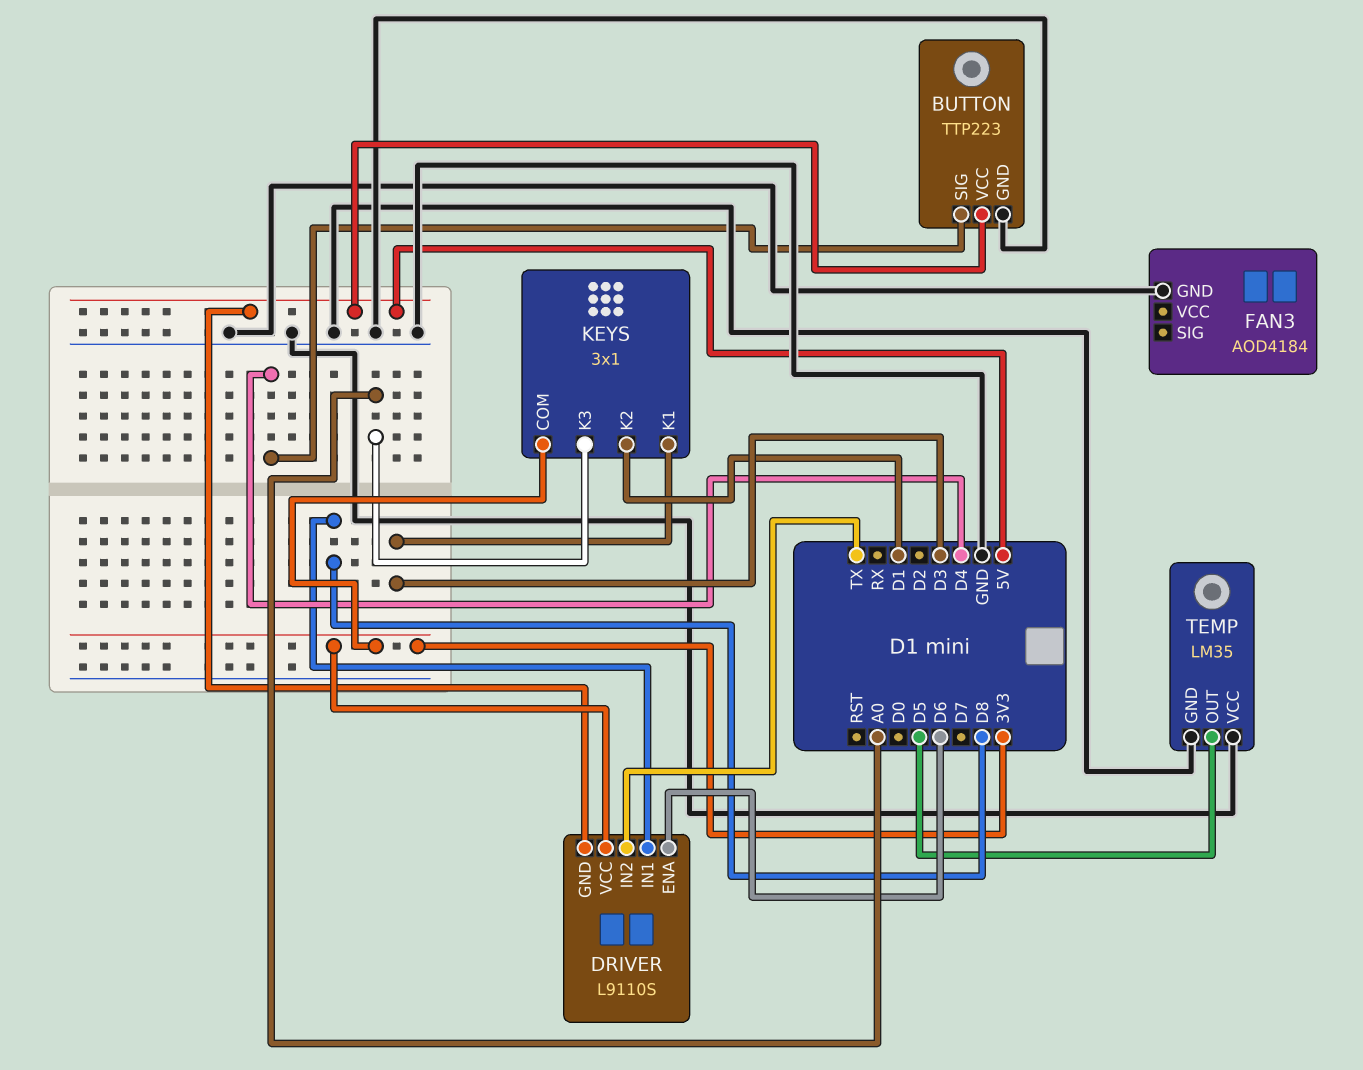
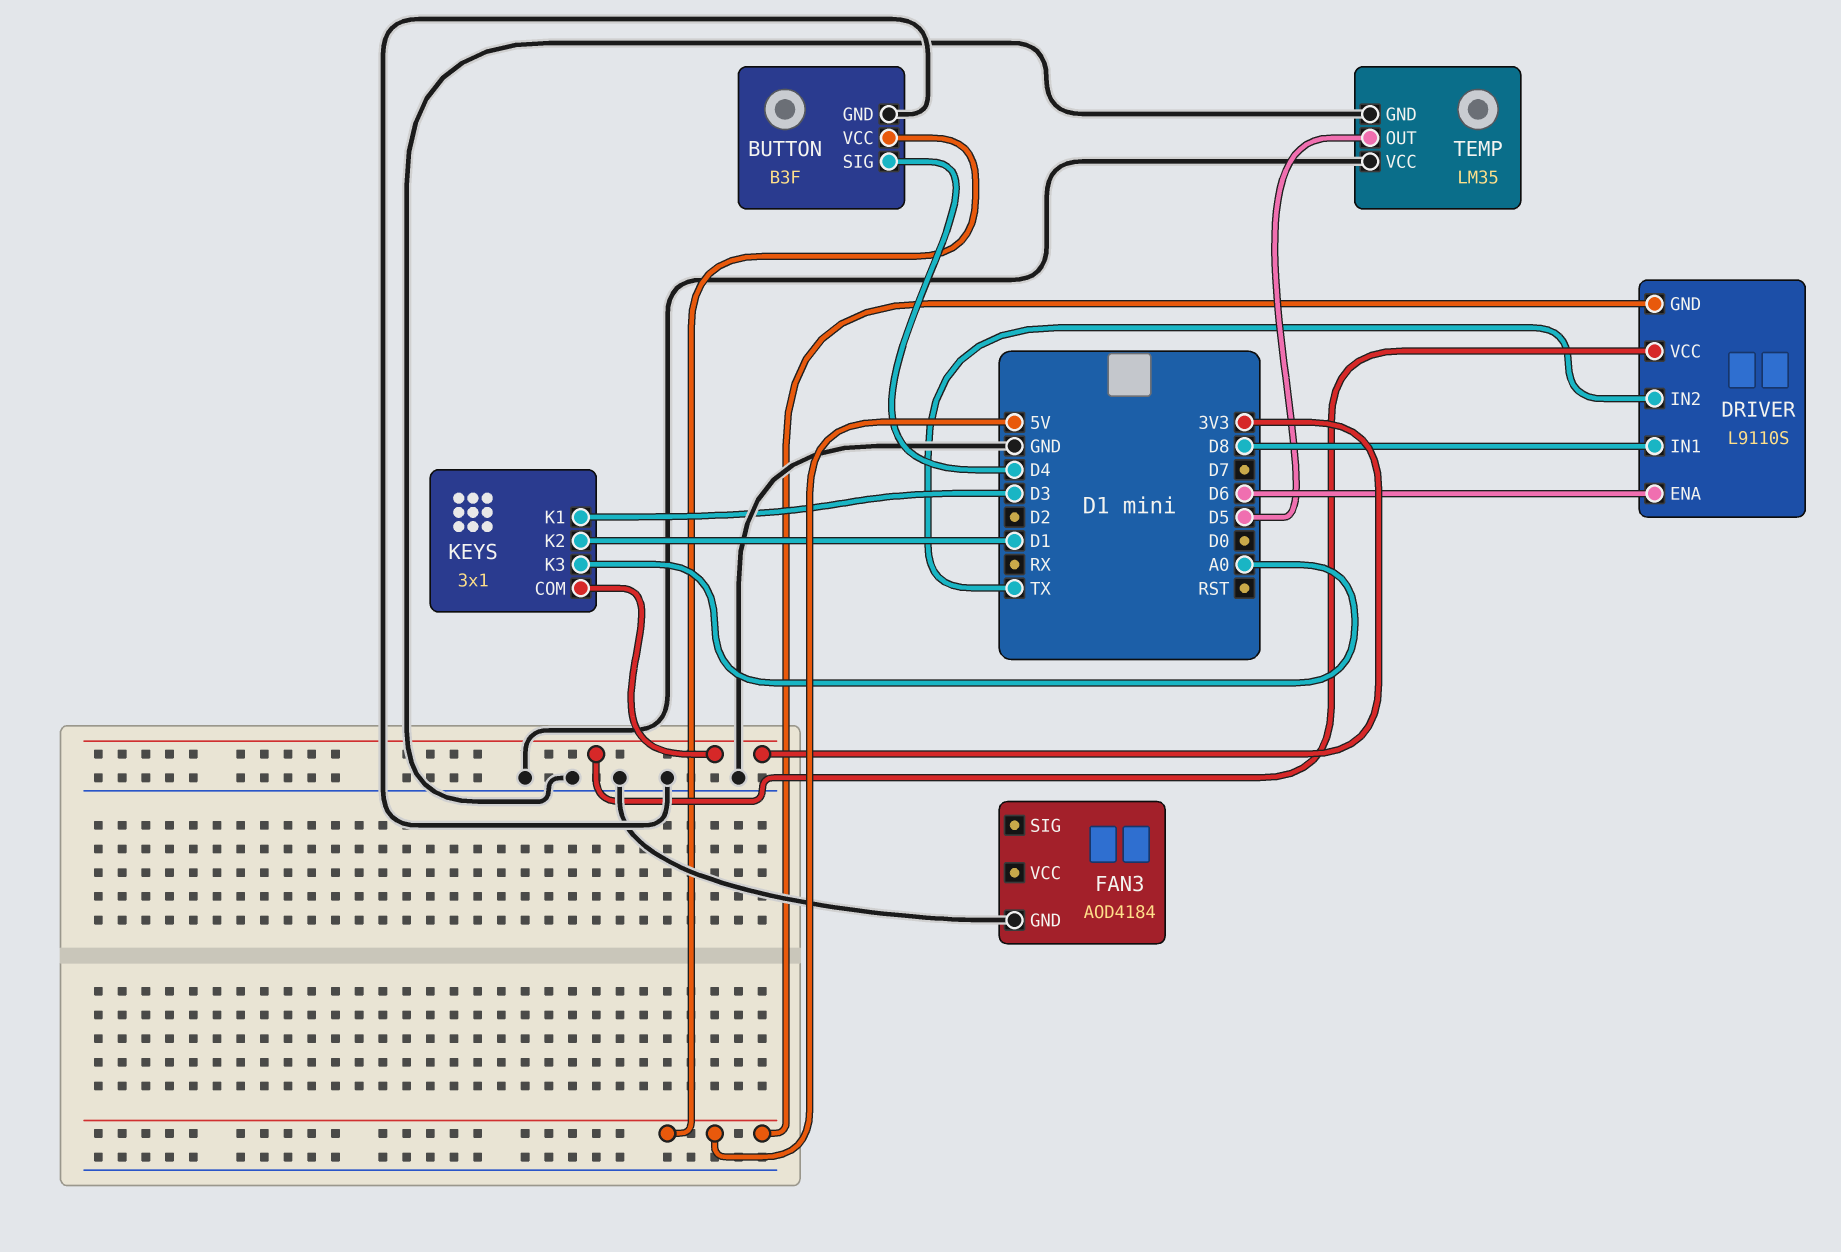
BUTTON: TTP223 -> B3F

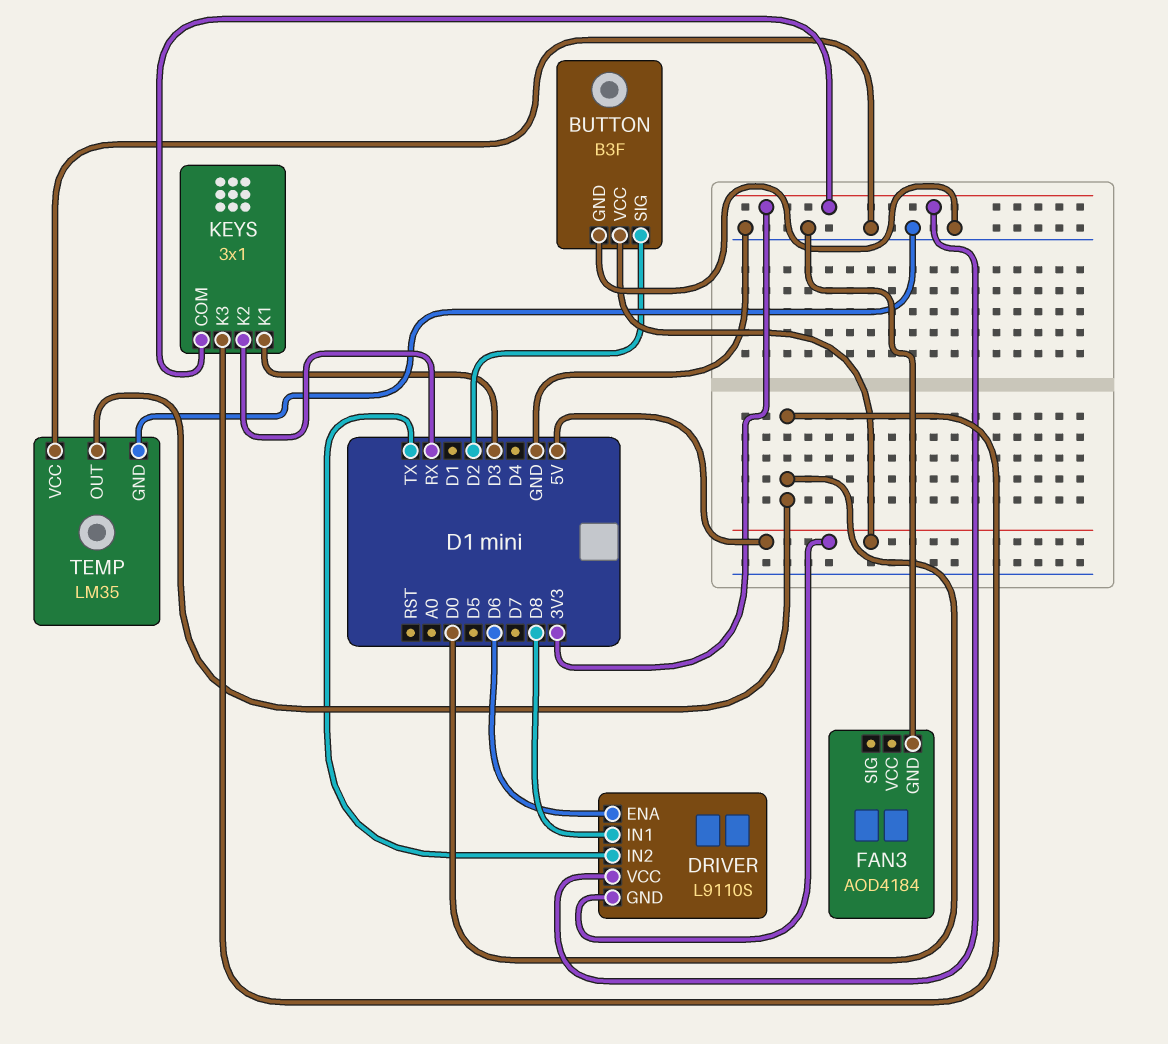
BUTTON pin SIG: D4 -> D2
KEYS pin K2: D1 -> RX
KEYS pin K3: A0 -> D0
TEMP pin OUT: D5 -> D0

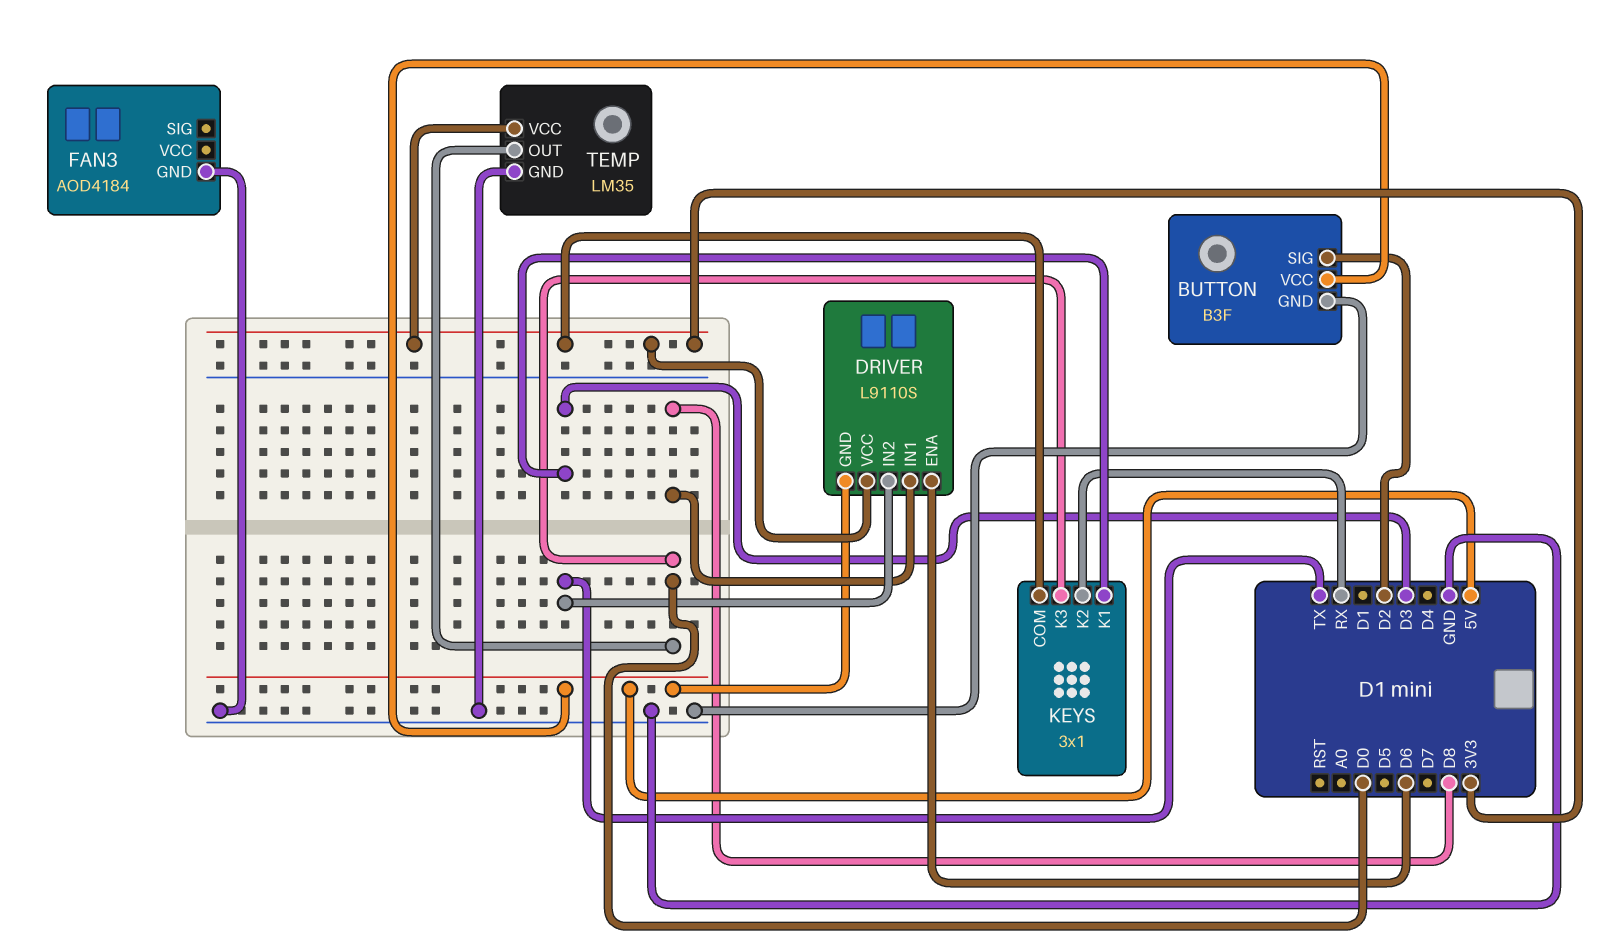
TEMP pin VCC: GND -> 3V3

